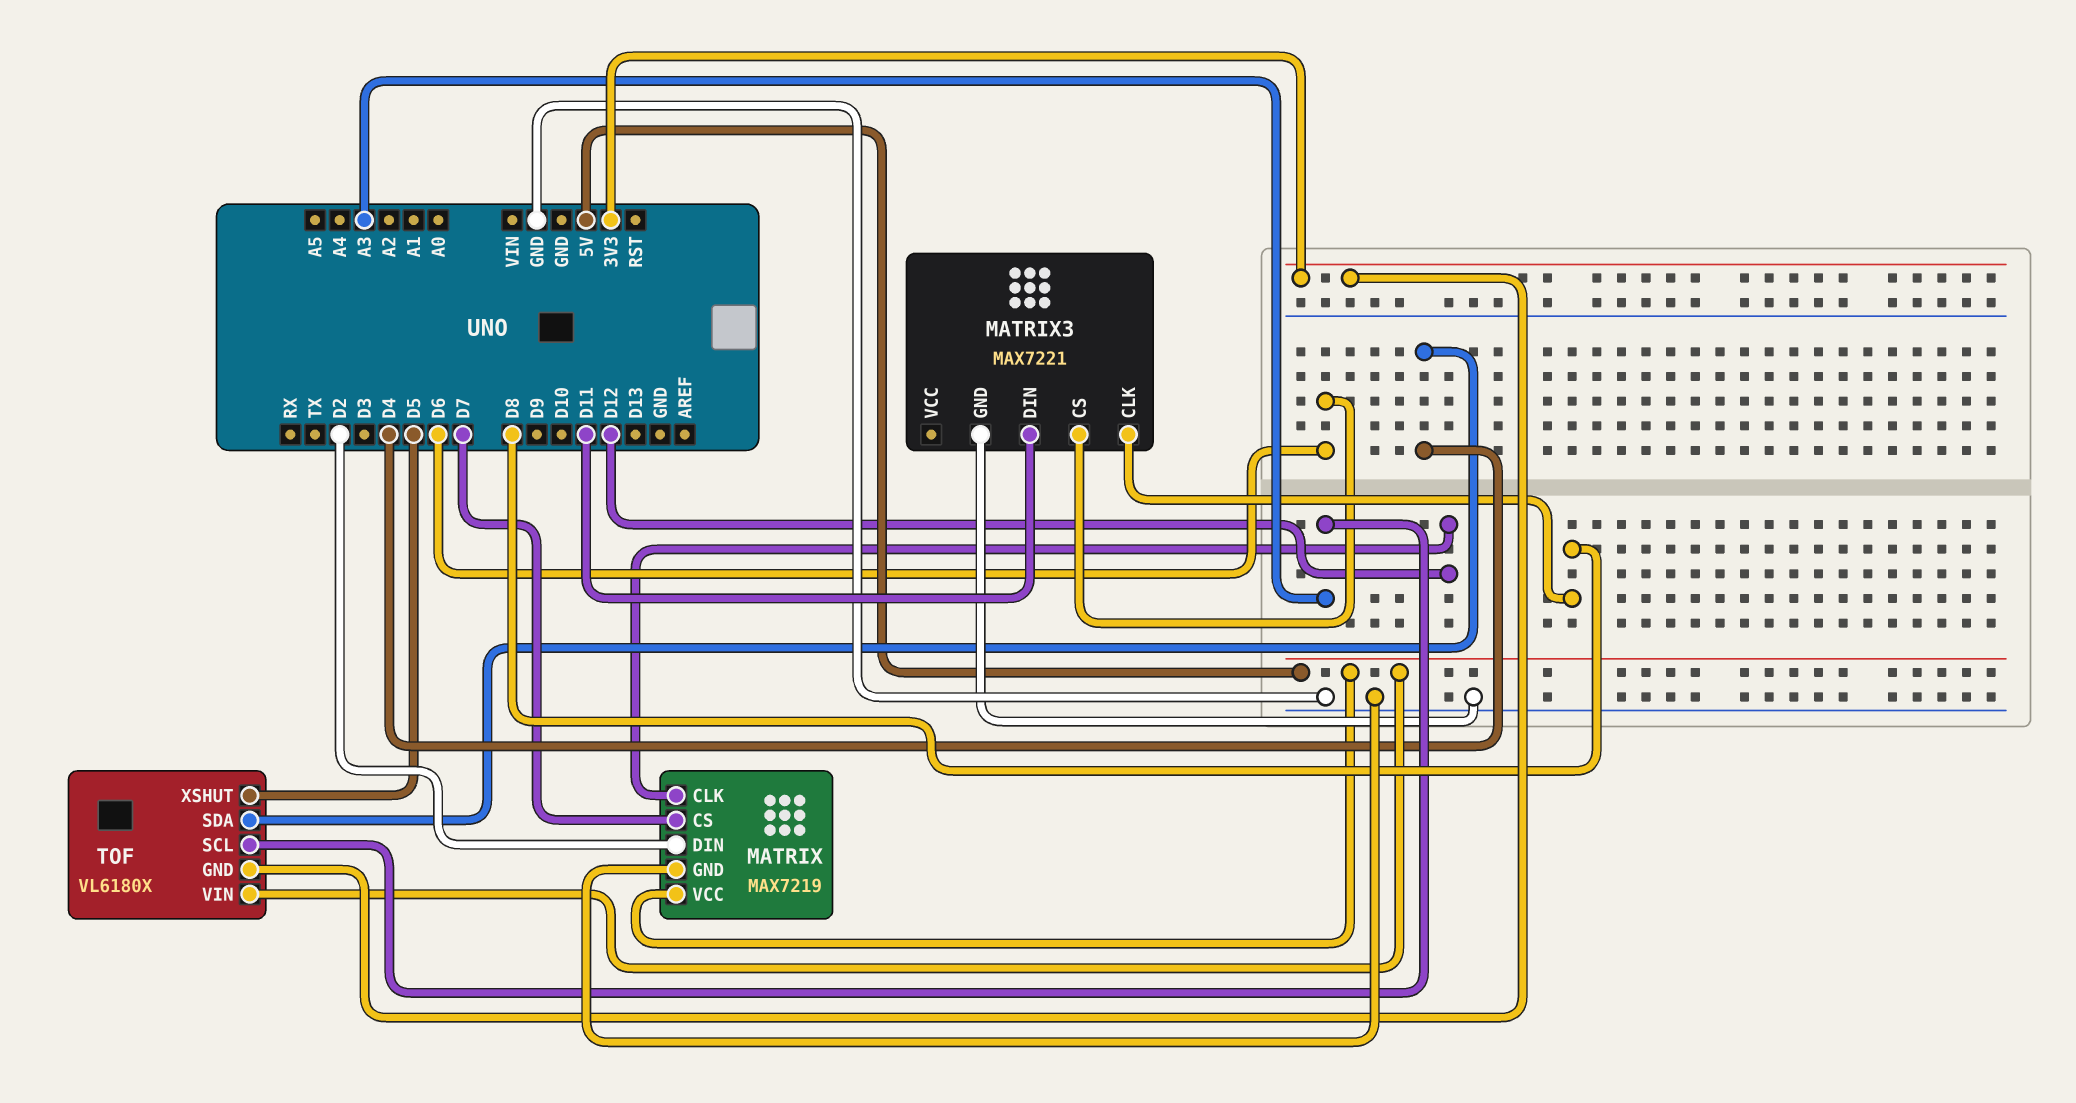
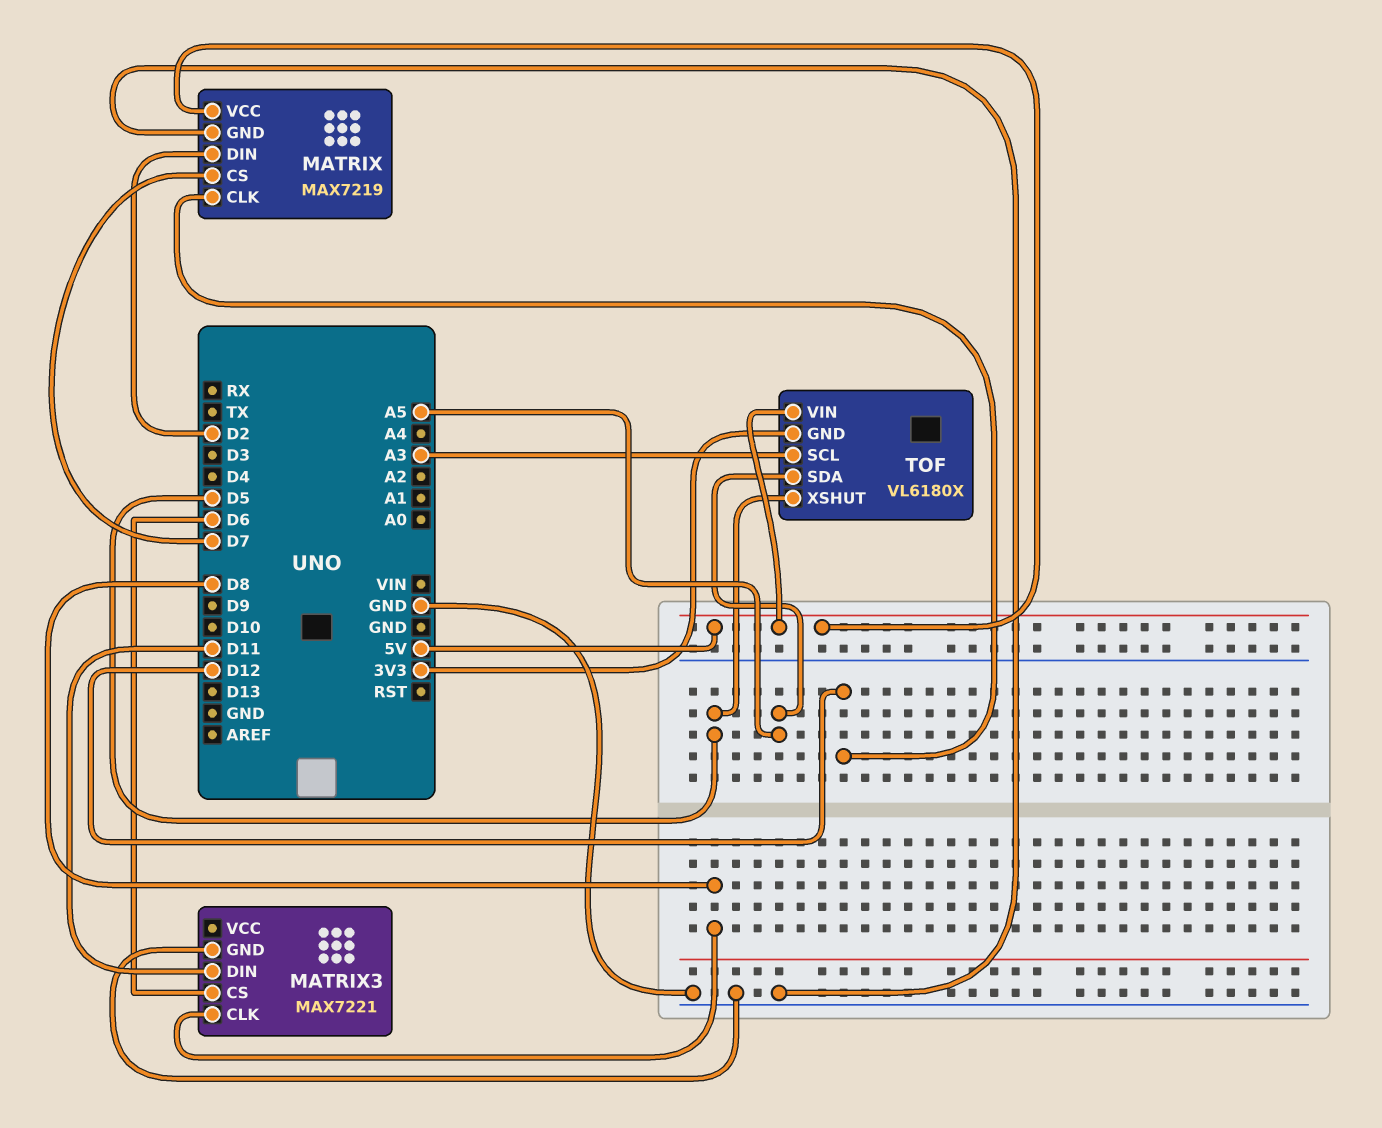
TOF pin SDA: D4 -> A5

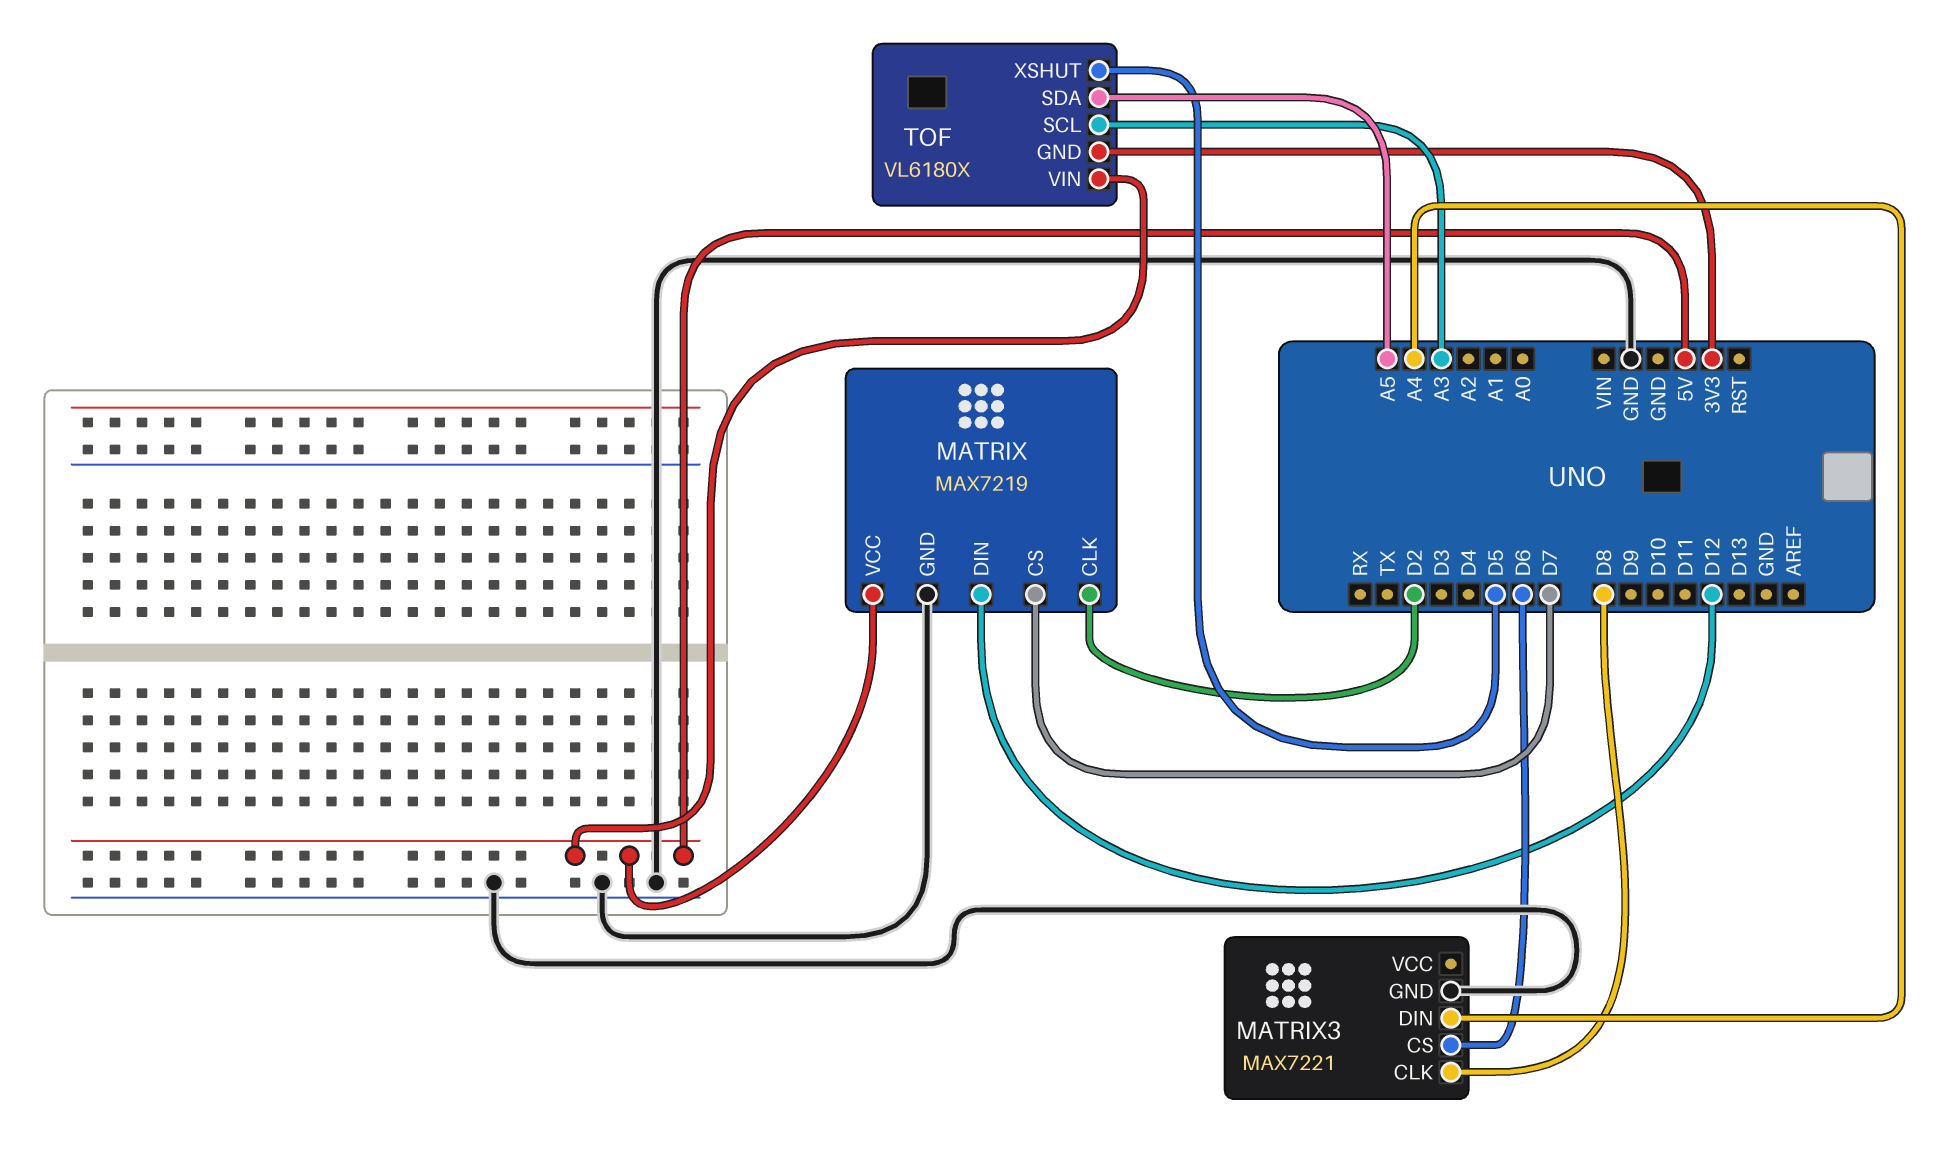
MATRIX pin CLK: D12 -> D2
MATRIX pin DIN: D2 -> D12
MATRIX3 pin DIN: D11 -> A4

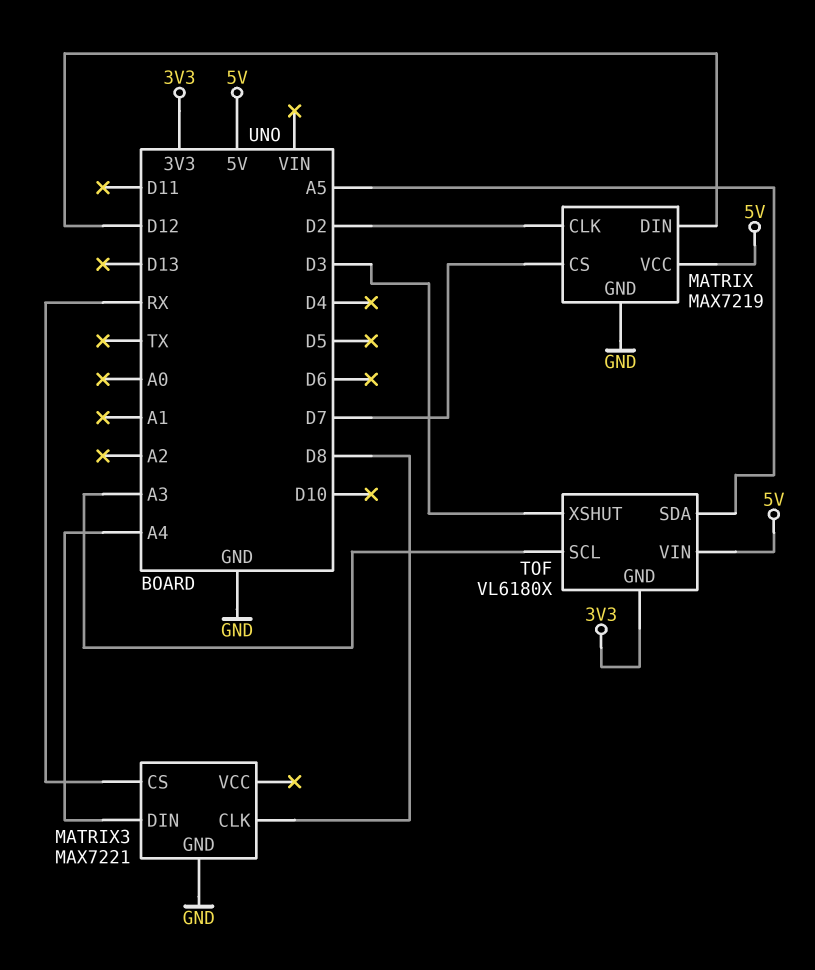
MATRIX3 pin CS: D6 -> RX
TOF pin XSHUT: D5 -> D3

